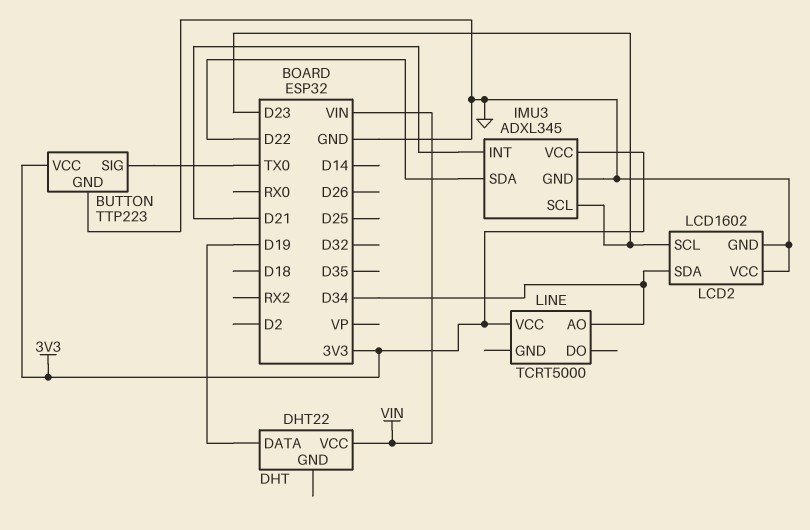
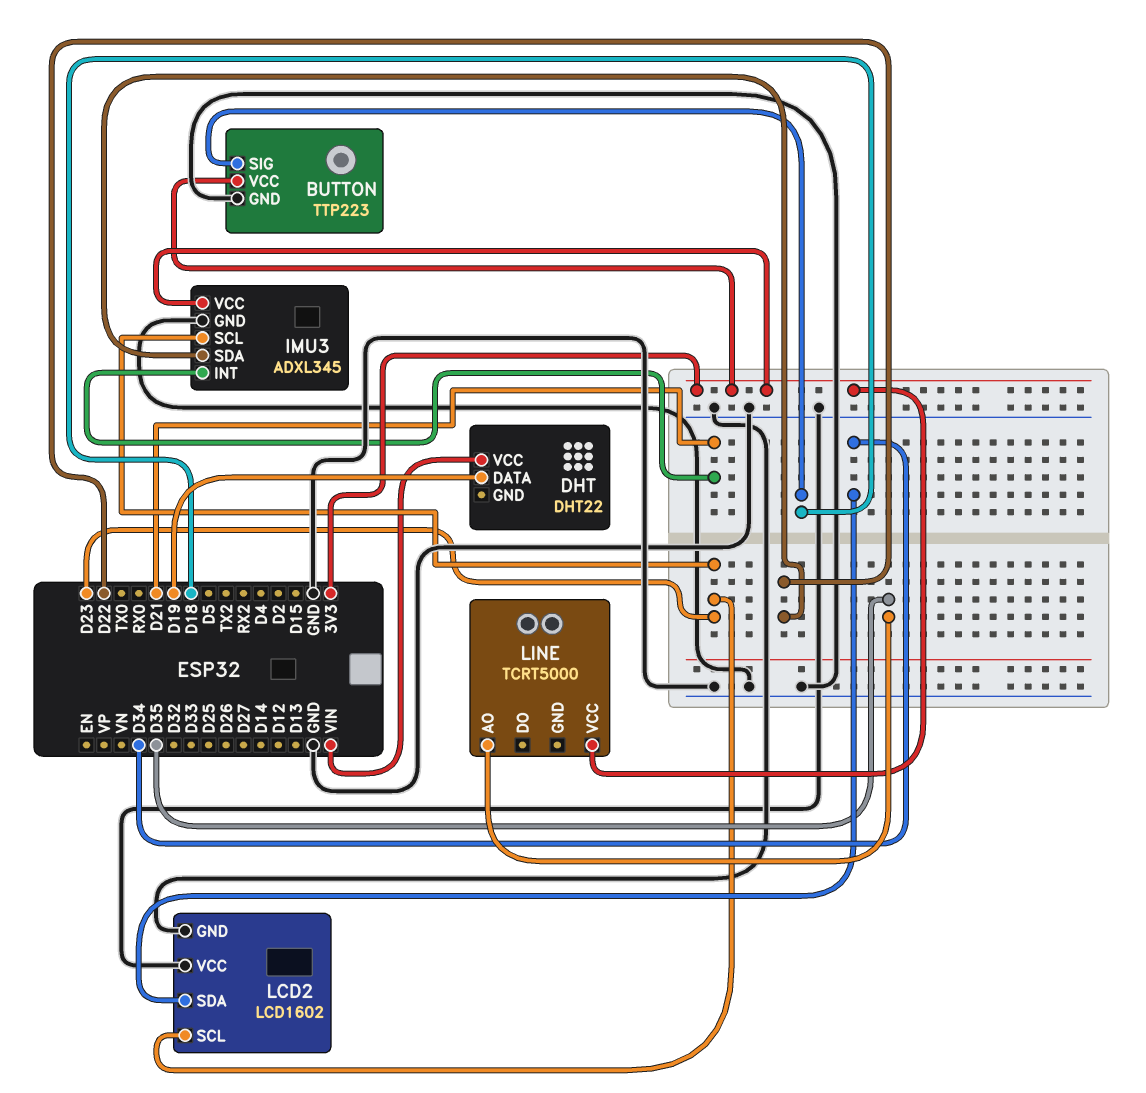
BUTTON pin SIG: TX0 -> D18
LINE pin AO: D34 -> D35

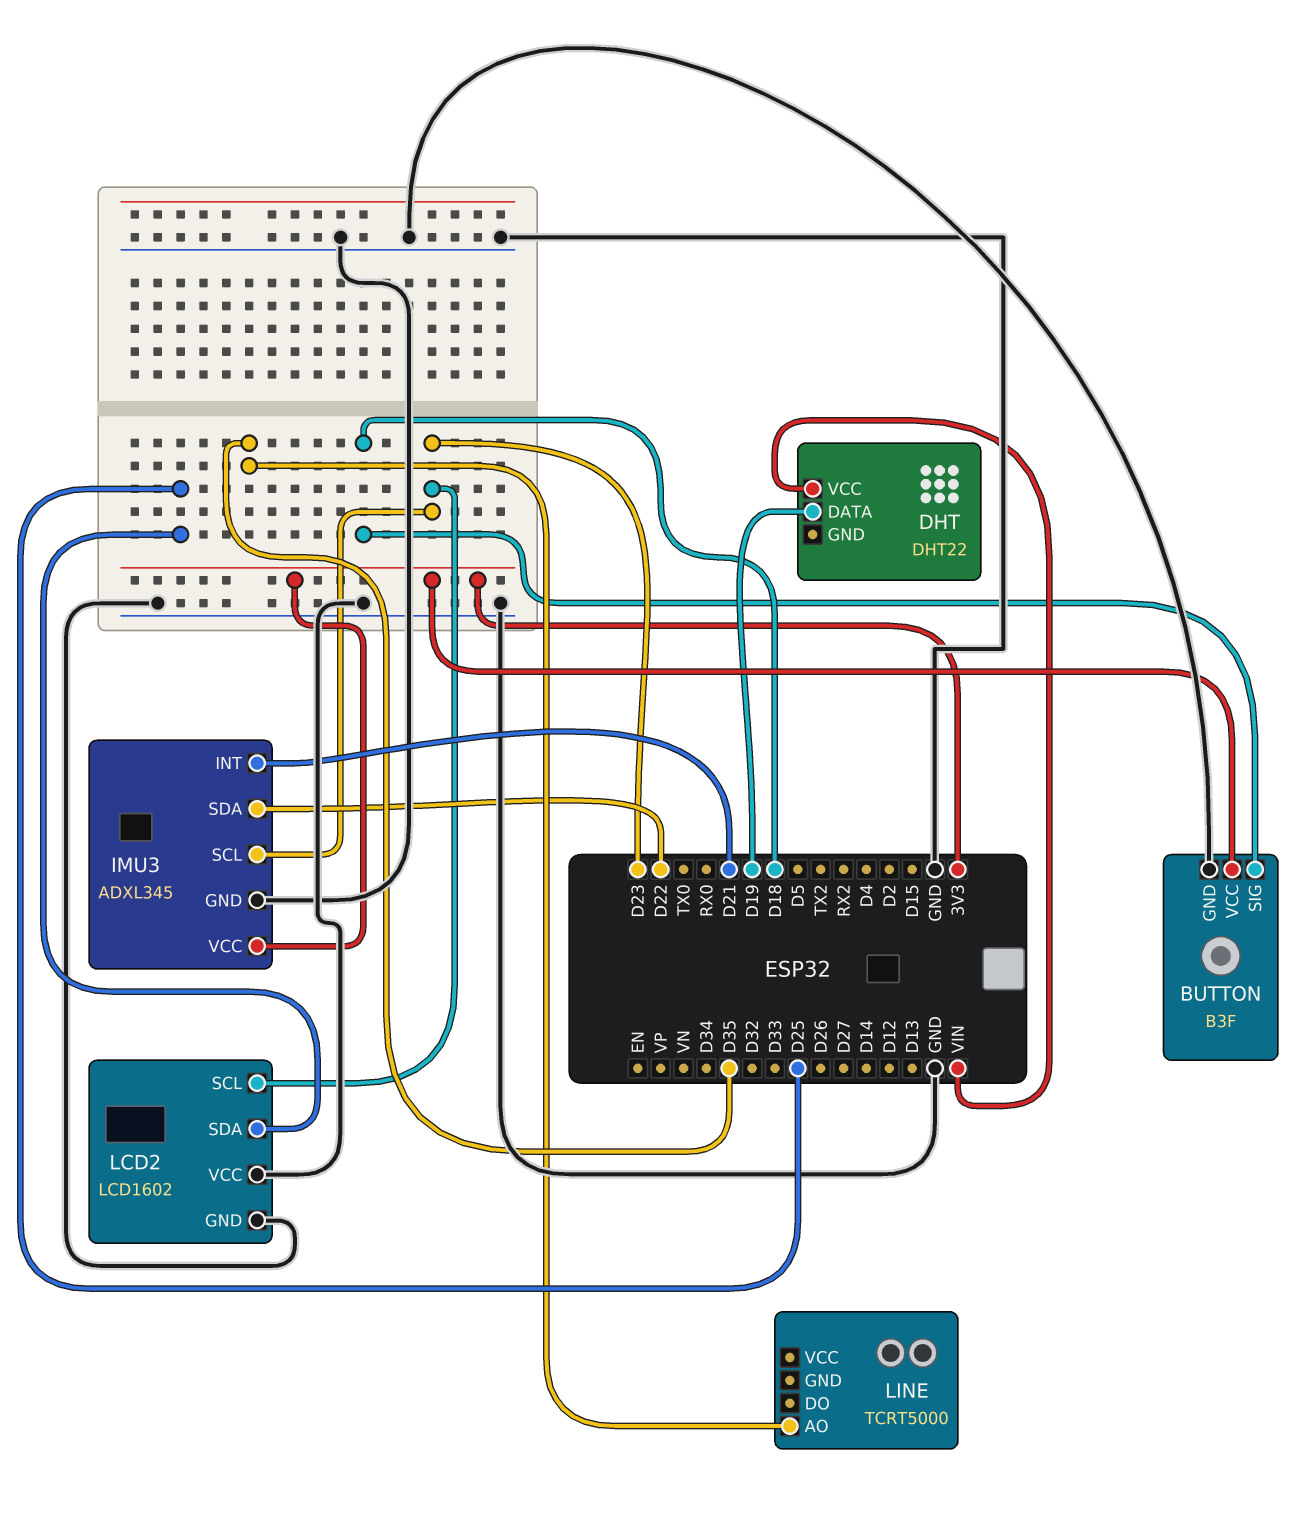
BUTTON: TTP223 -> B3F
LCD2 pin SDA: D34 -> D25
LINE pin VCC: 3V3 -> none

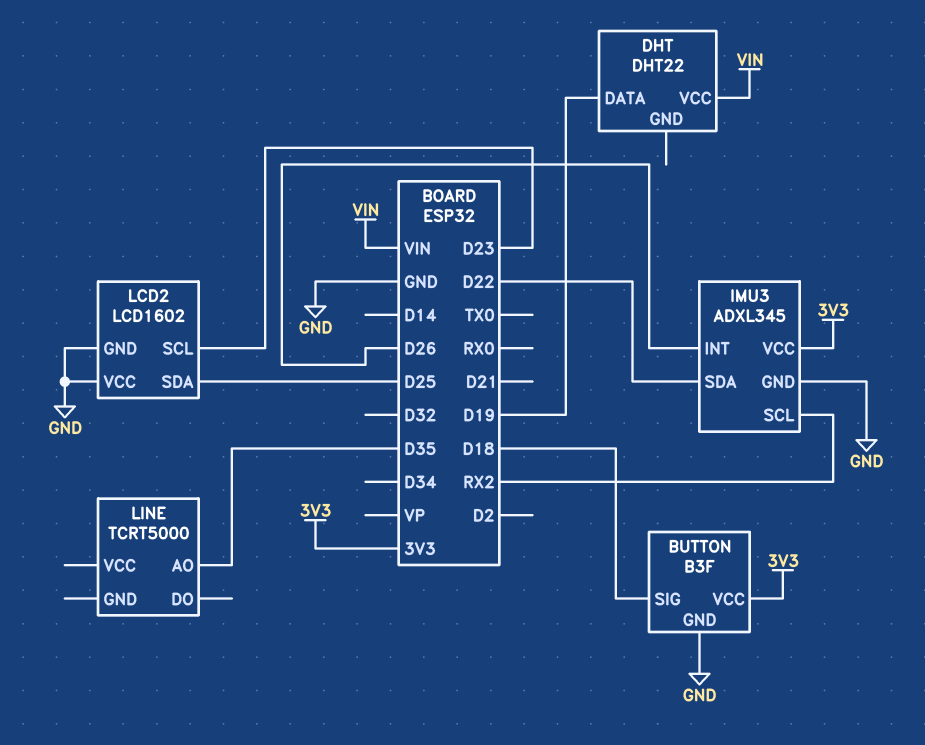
IMU3 pin INT: D21 -> D26
IMU3 pin SCL: D23 -> RX2

